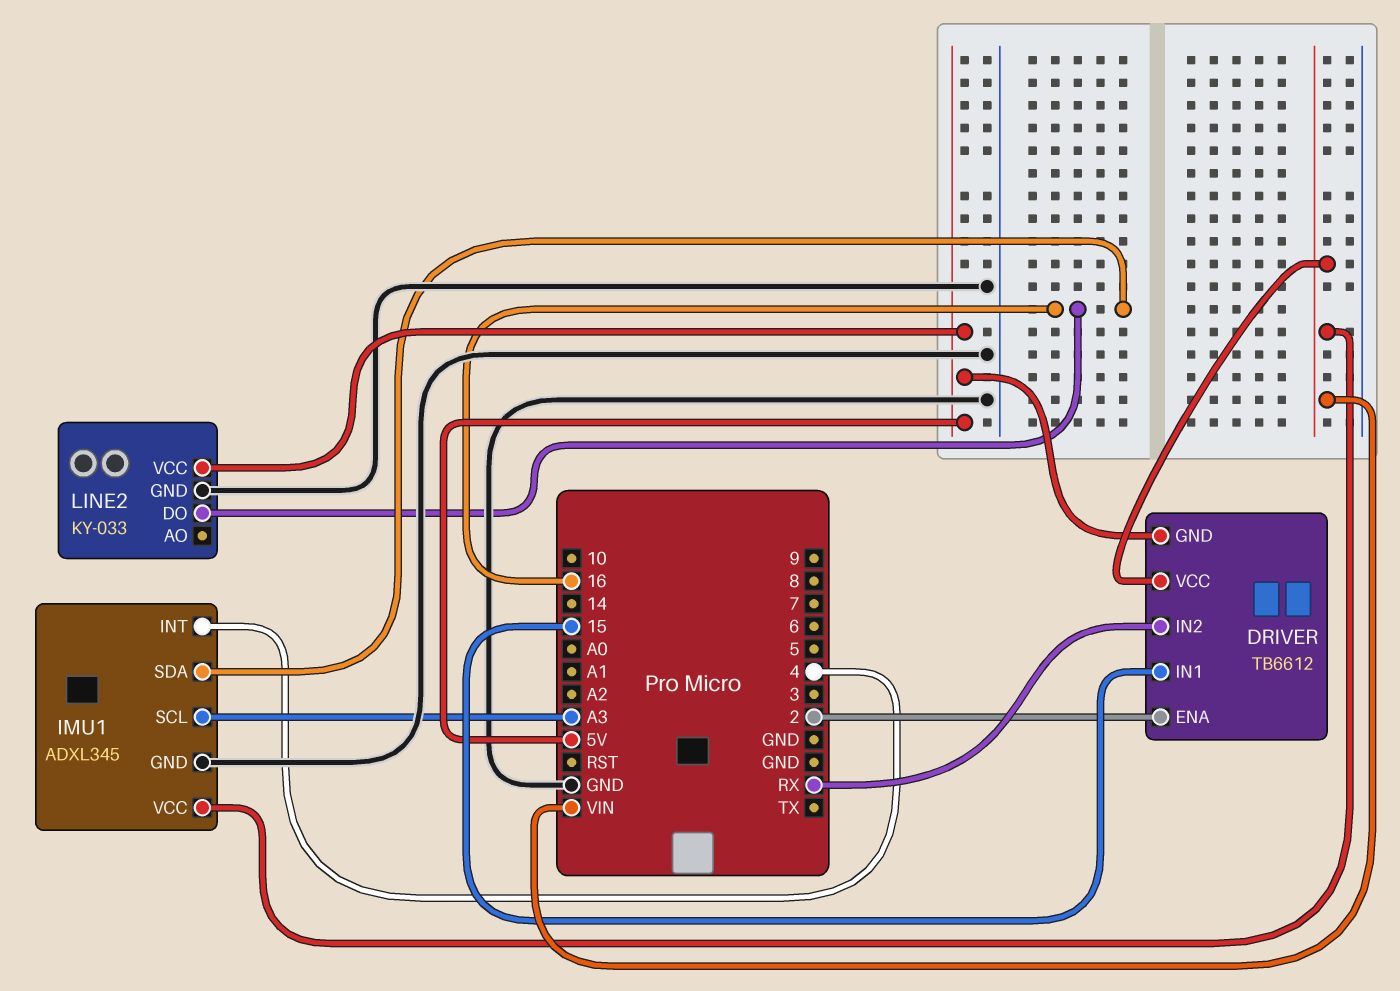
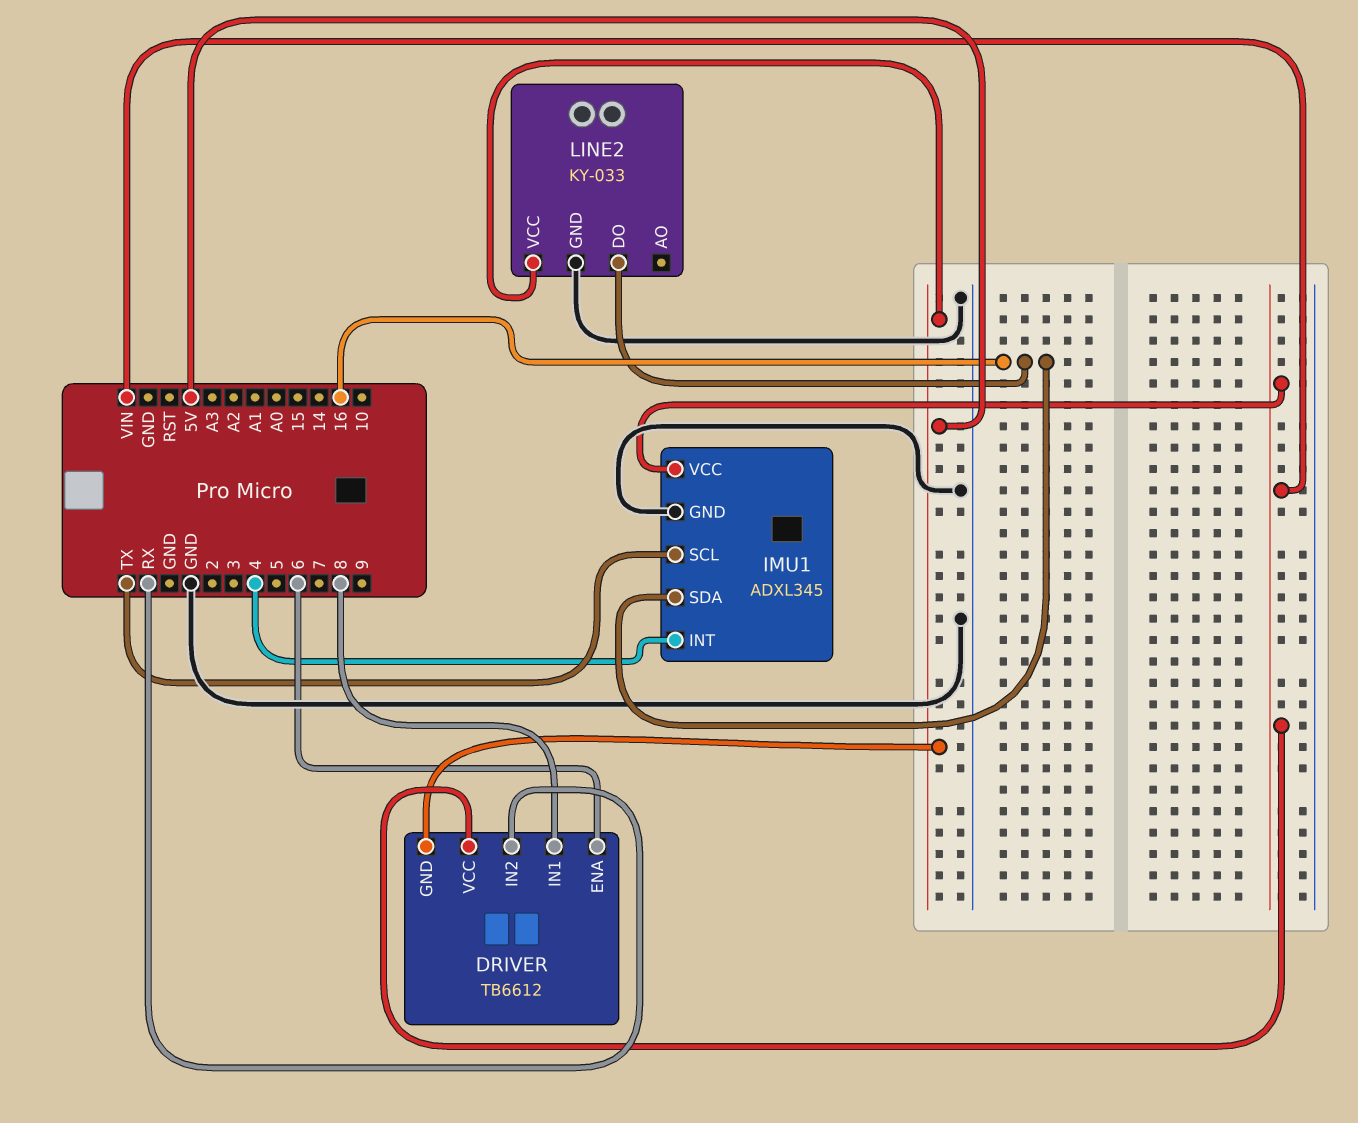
DRIVER pin ENA: 2 -> 6
DRIVER pin IN1: 15 -> 8
IMU1 pin SCL: A3 -> TX

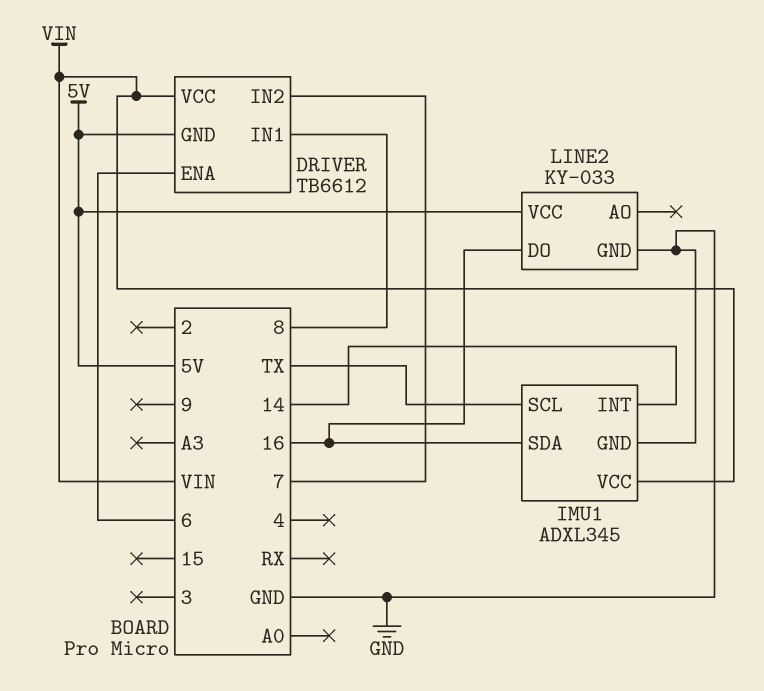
DRIVER pin IN2: RX -> 7
IMU1 pin INT: 4 -> 14

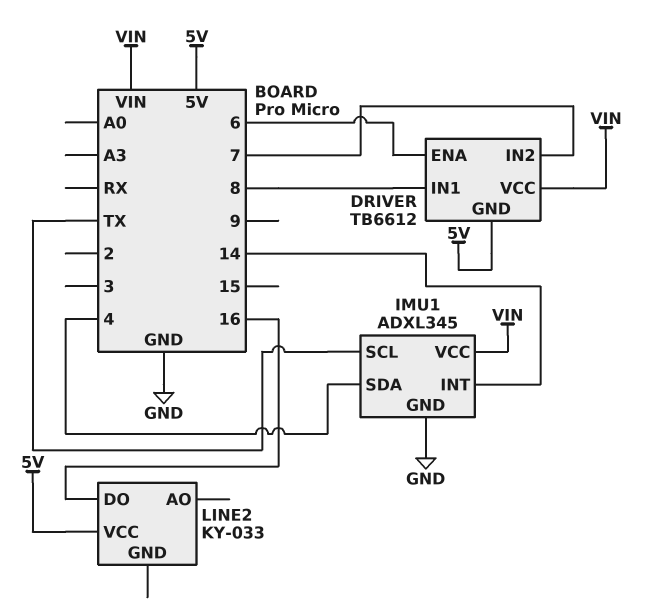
IMU1 pin SDA: 16 -> 4
LINE2 pin GND: GND -> none

